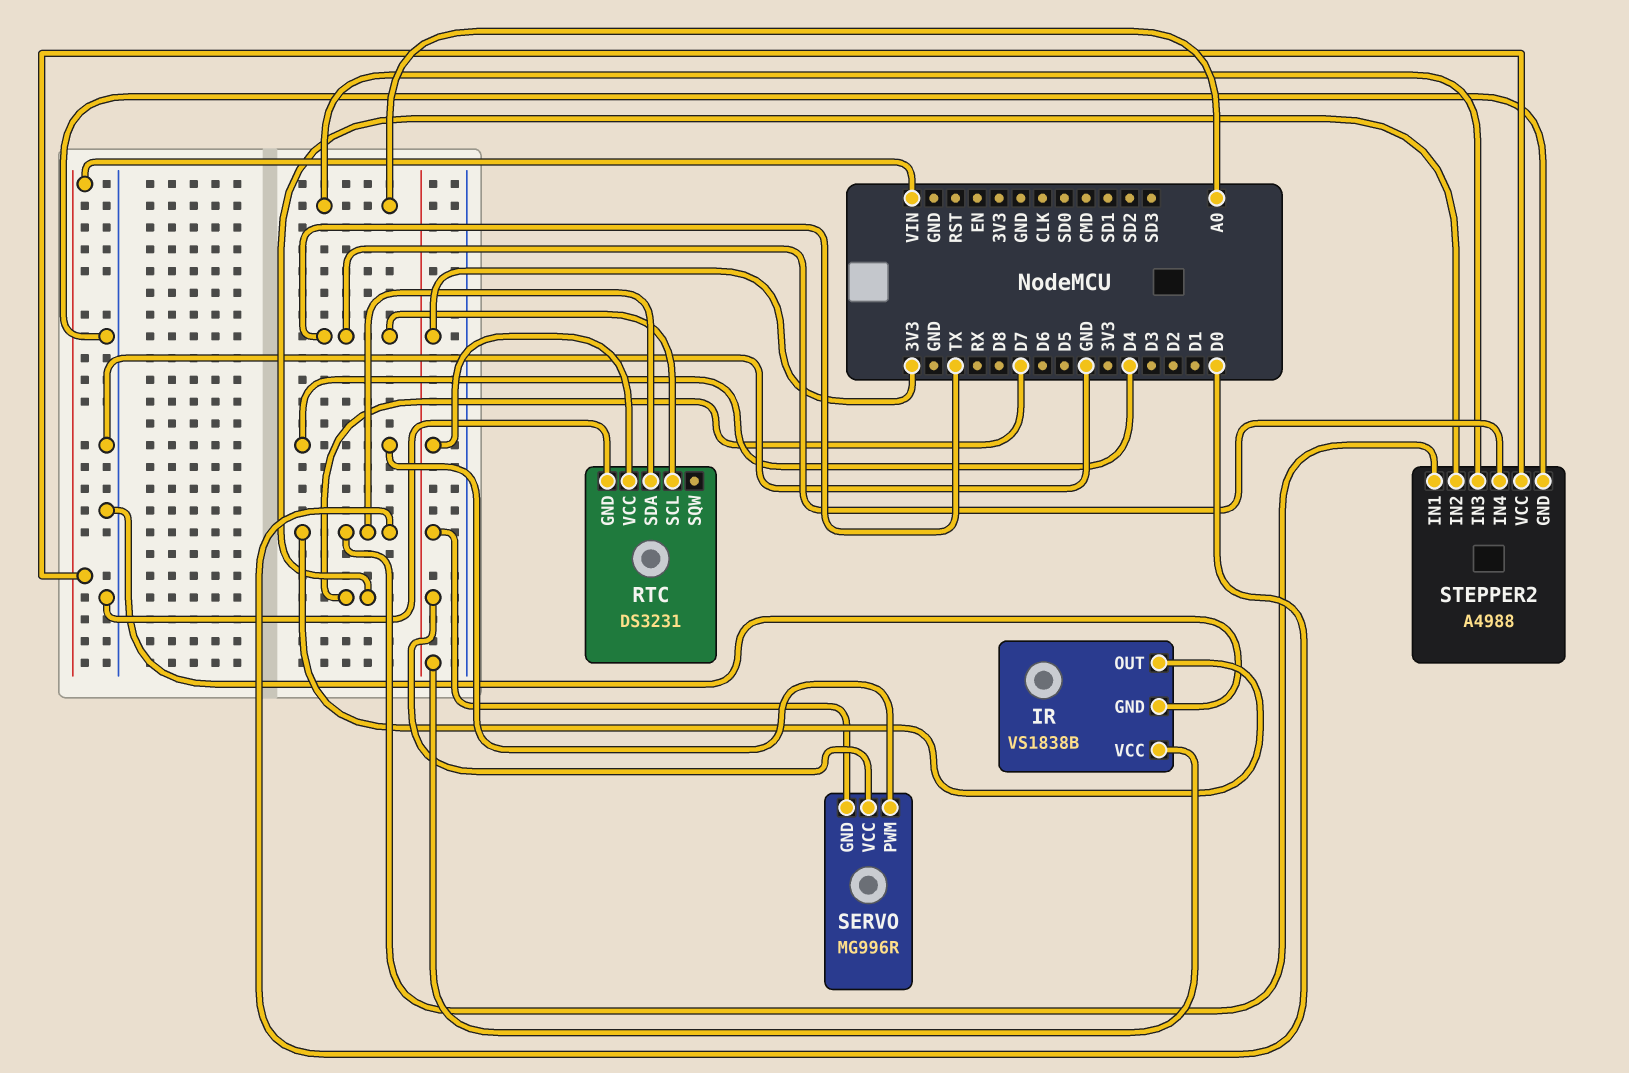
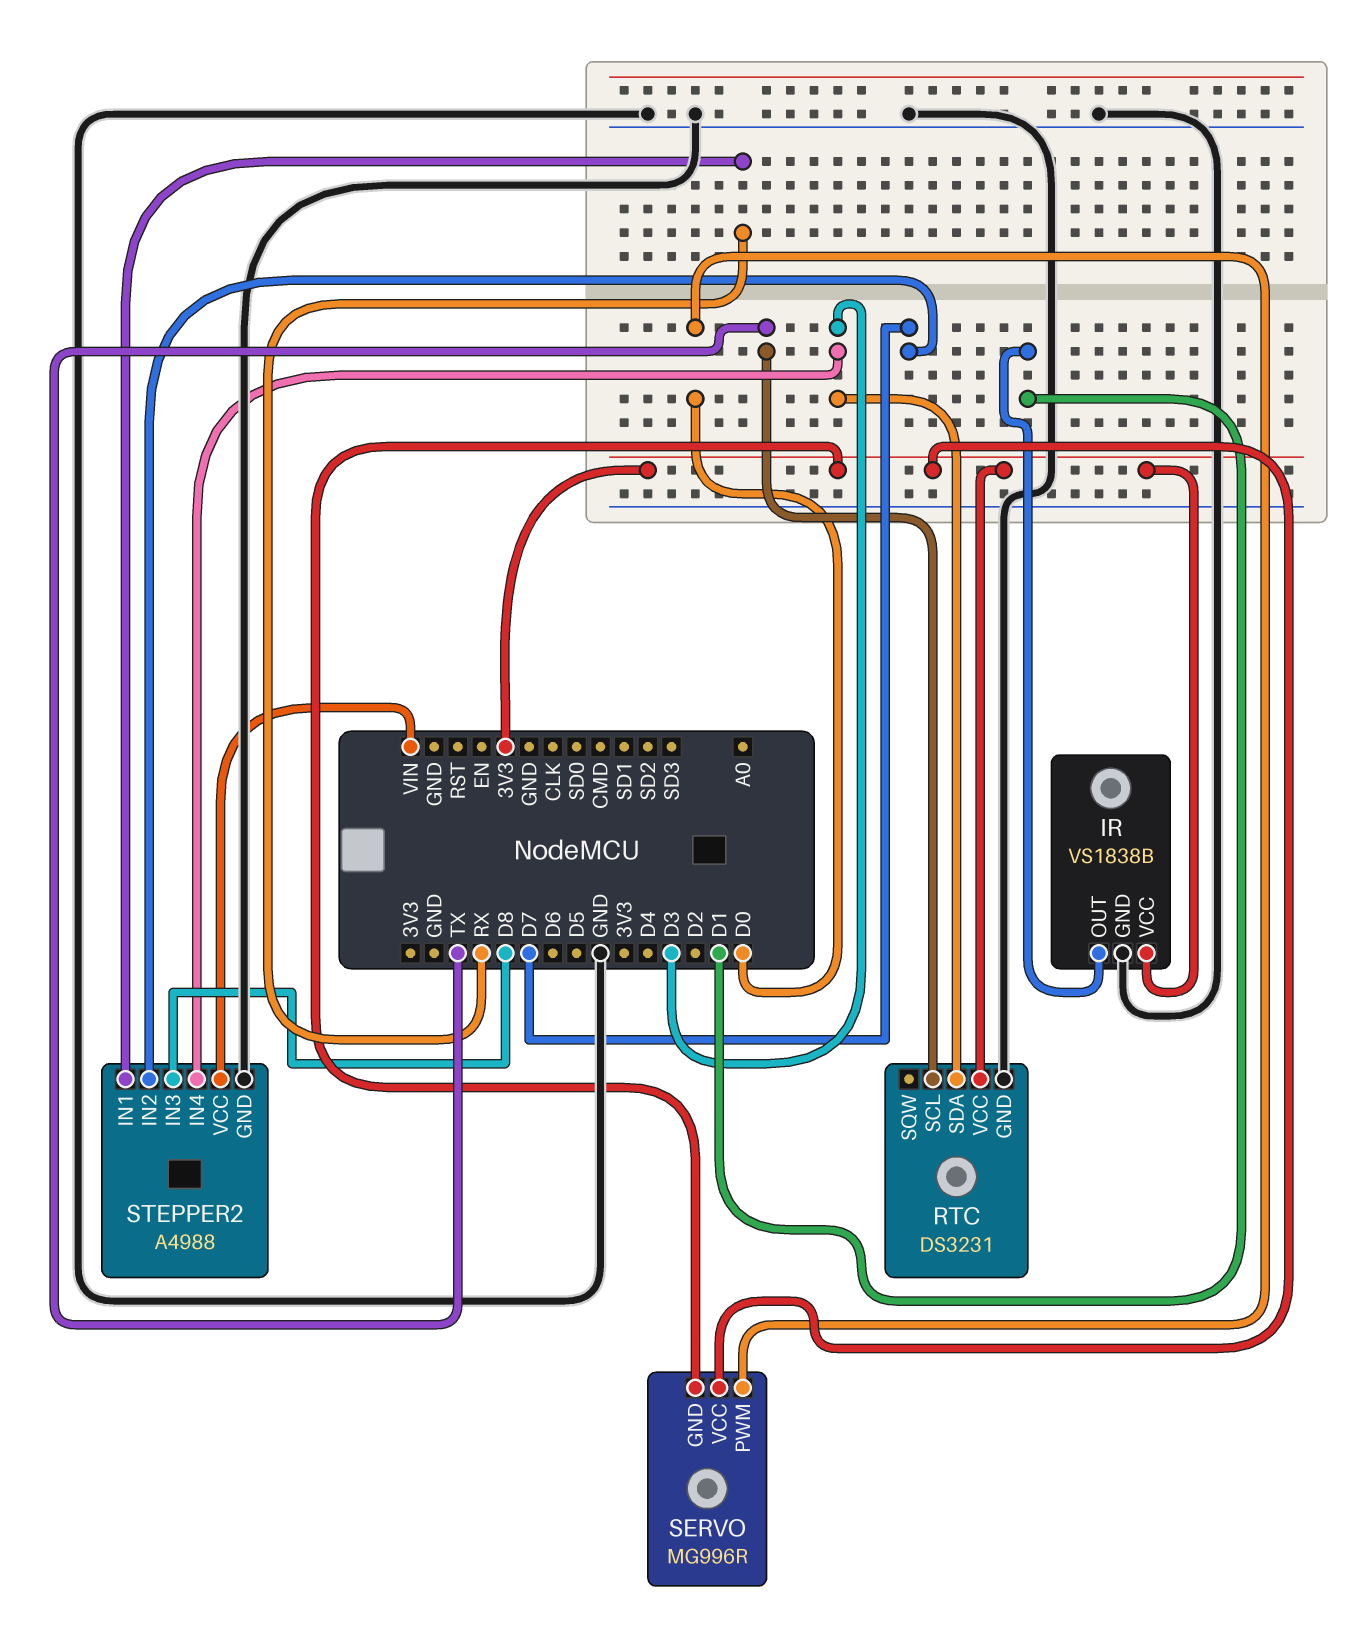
IR pin OUT: D0 -> D1
RTC pin SDA: D0 -> D3
SERVO pin PWM: D4 -> D0
STEPPER2 pin IN1: D0 -> RX
STEPPER2 pin IN3: A0 -> D8
STEPPER2 pin IN4: TX -> D3

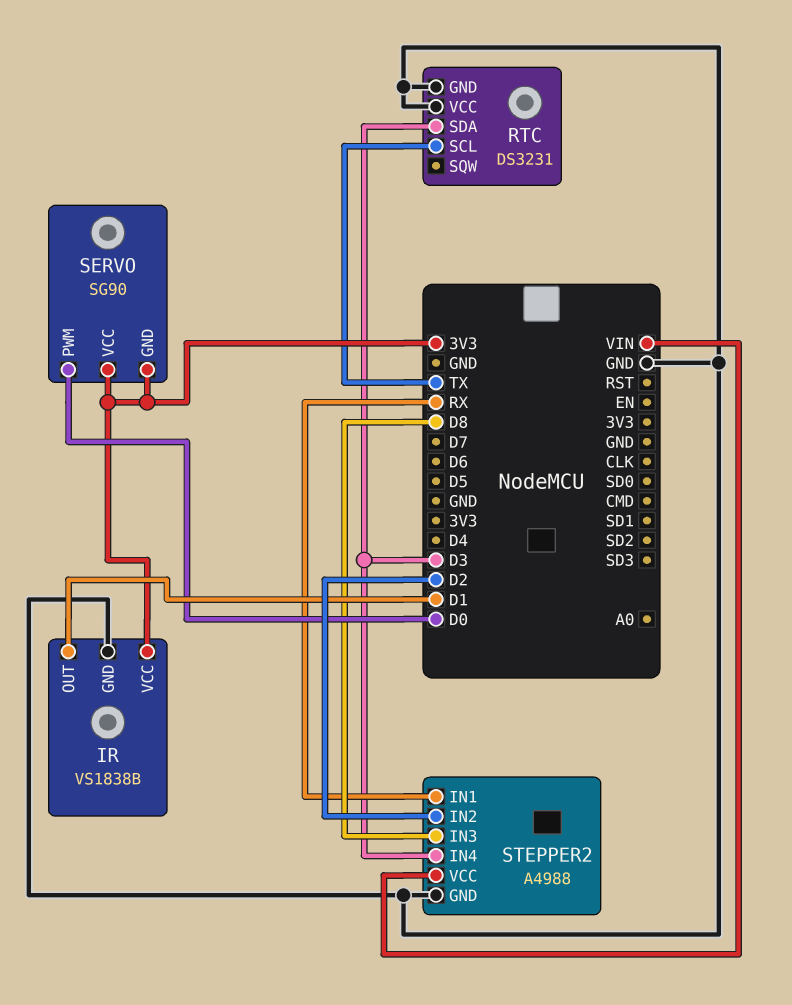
RTC pin VCC: 3V3 -> GND
SERVO: MG996R -> SG90
STEPPER2 pin IN2: D7 -> D2

